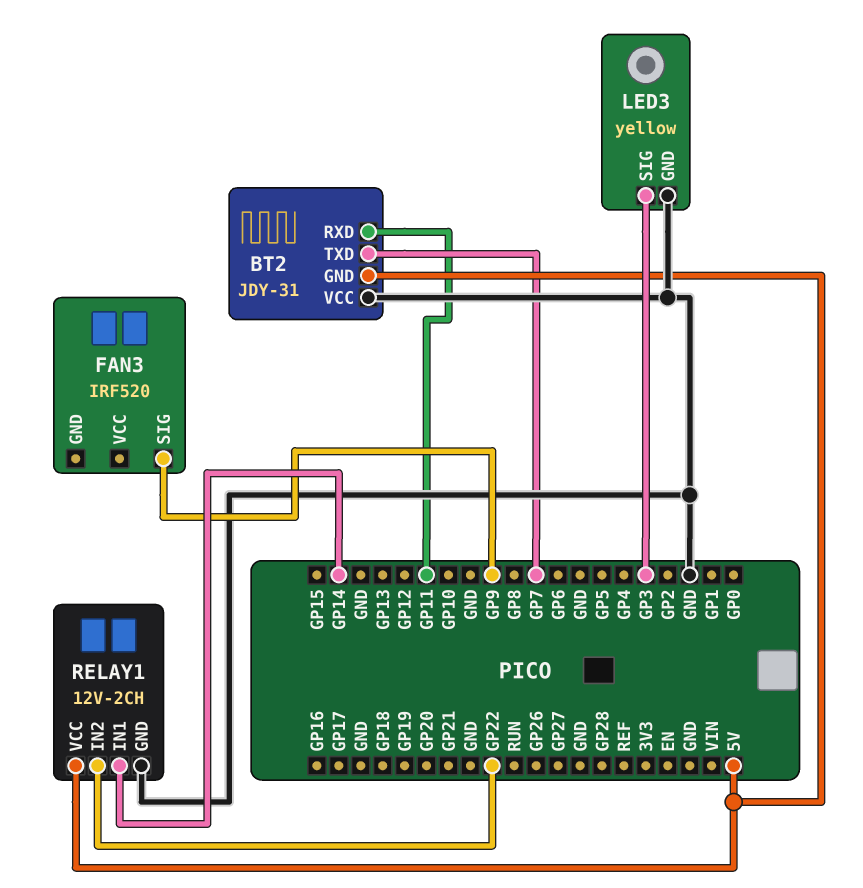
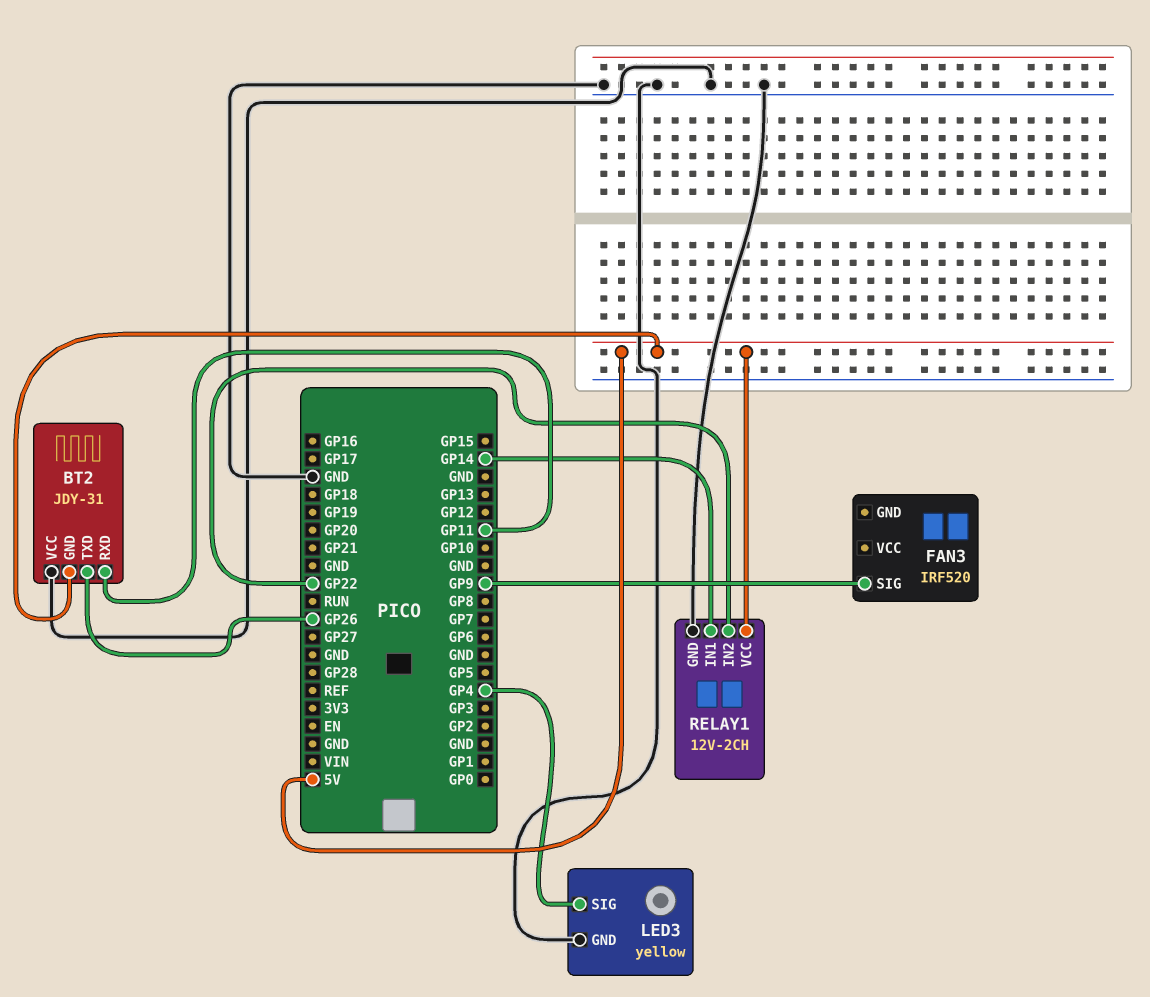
BT2 pin TXD: GP7 -> GP26
LED3 pin SIG: GP3 -> GP4

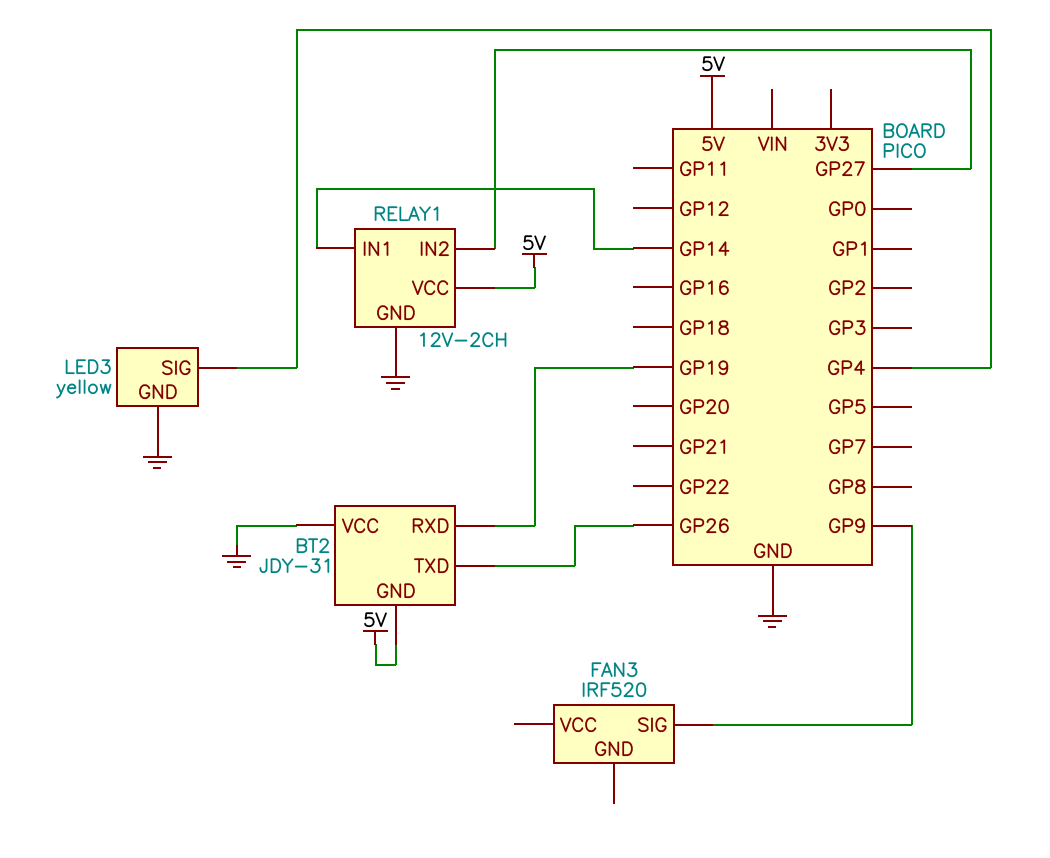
BT2 pin RXD: GP11 -> GP19
RELAY1 pin IN2: GP22 -> GP27

